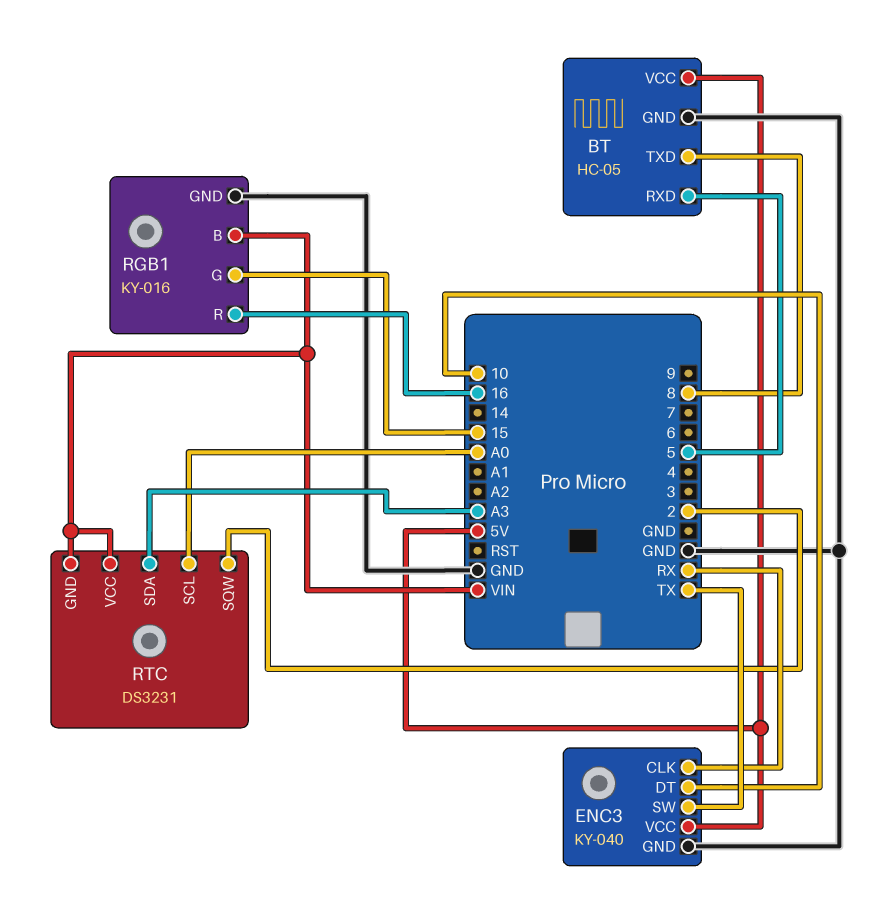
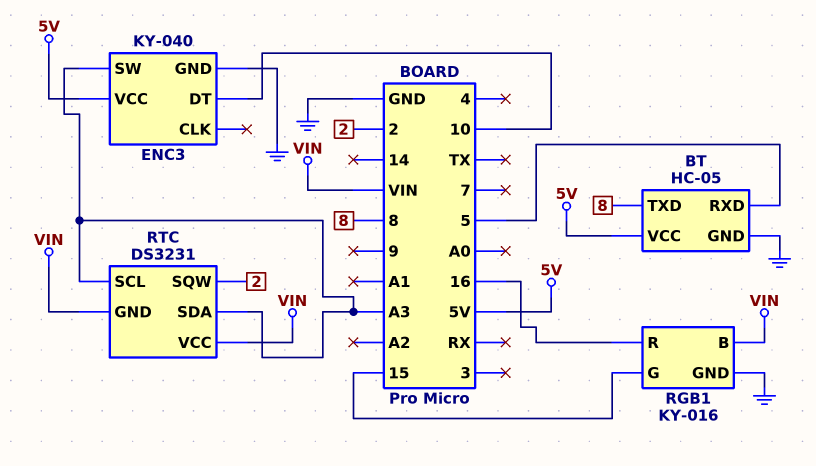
ENC3 pin CLK: RX -> none
ENC3 pin SW: TX -> A3
RTC pin SCL: A0 -> A3

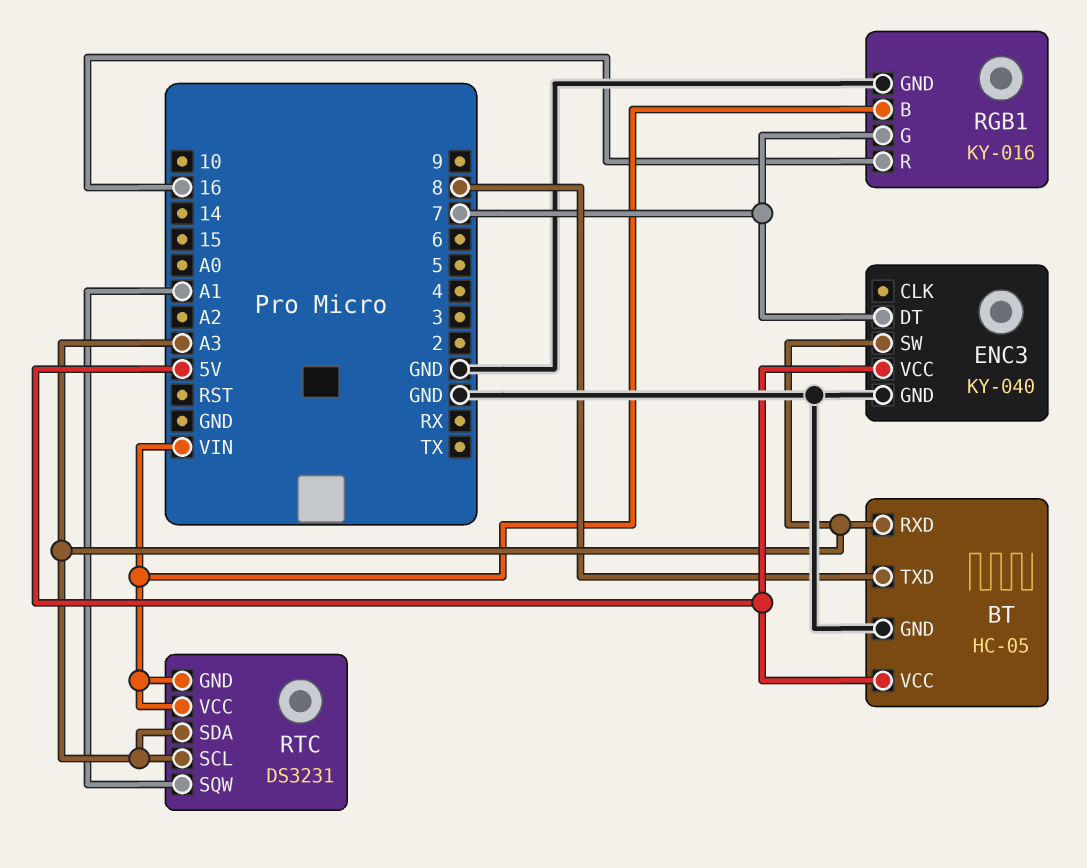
BT pin RXD: 5 -> A3
ENC3 pin DT: 10 -> 7
RGB1 pin G: 15 -> 7
RTC pin SQW: 2 -> A1

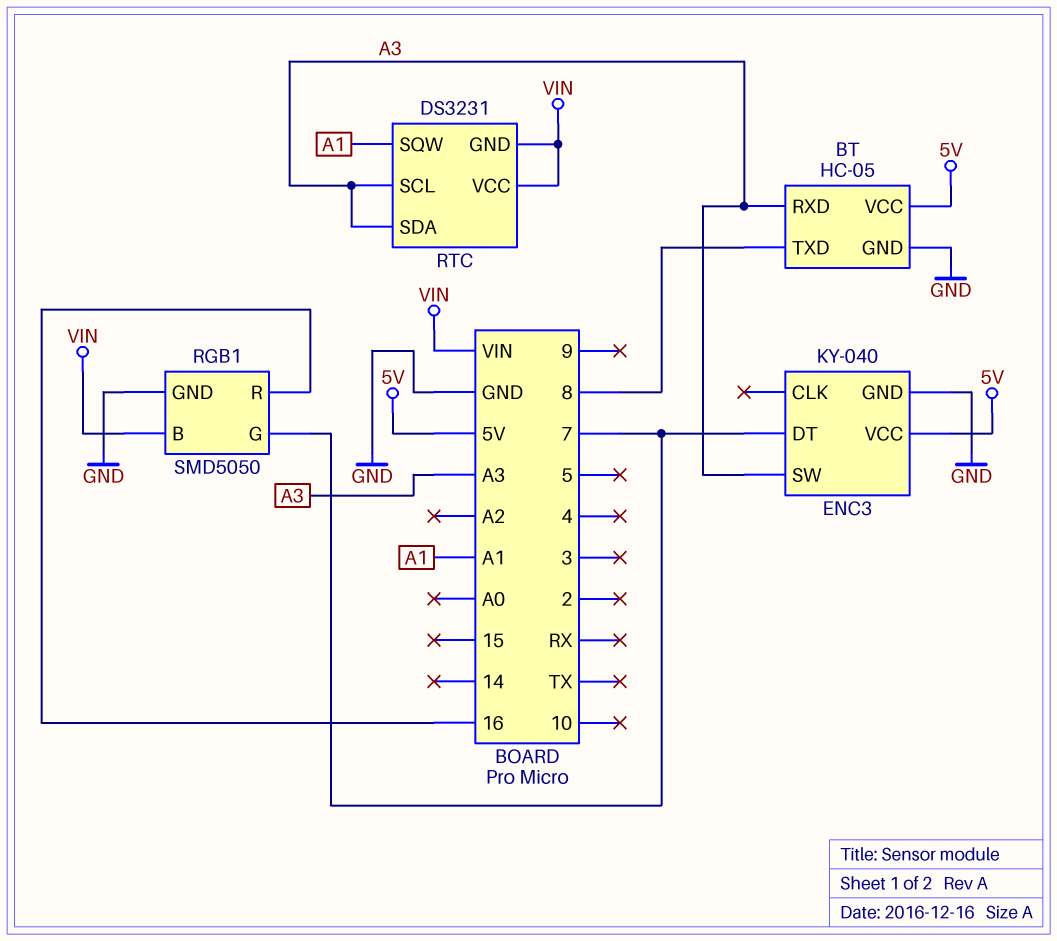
RGB1: KY-016 -> SMD5050

